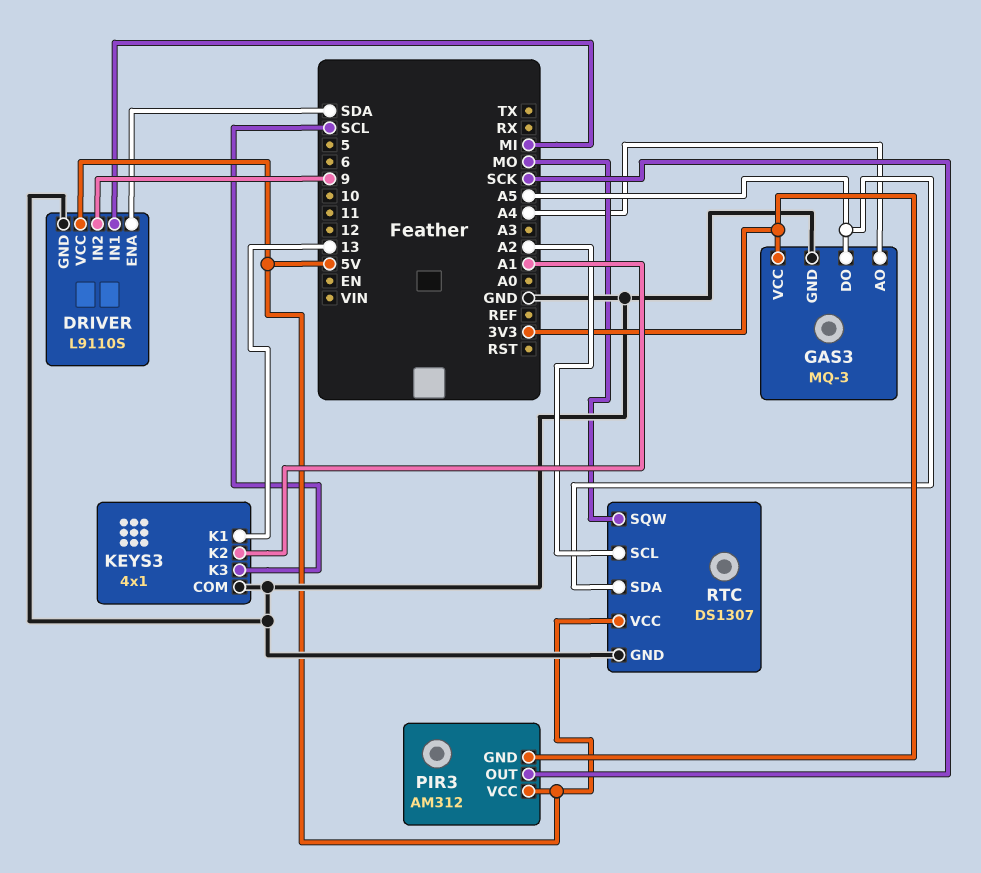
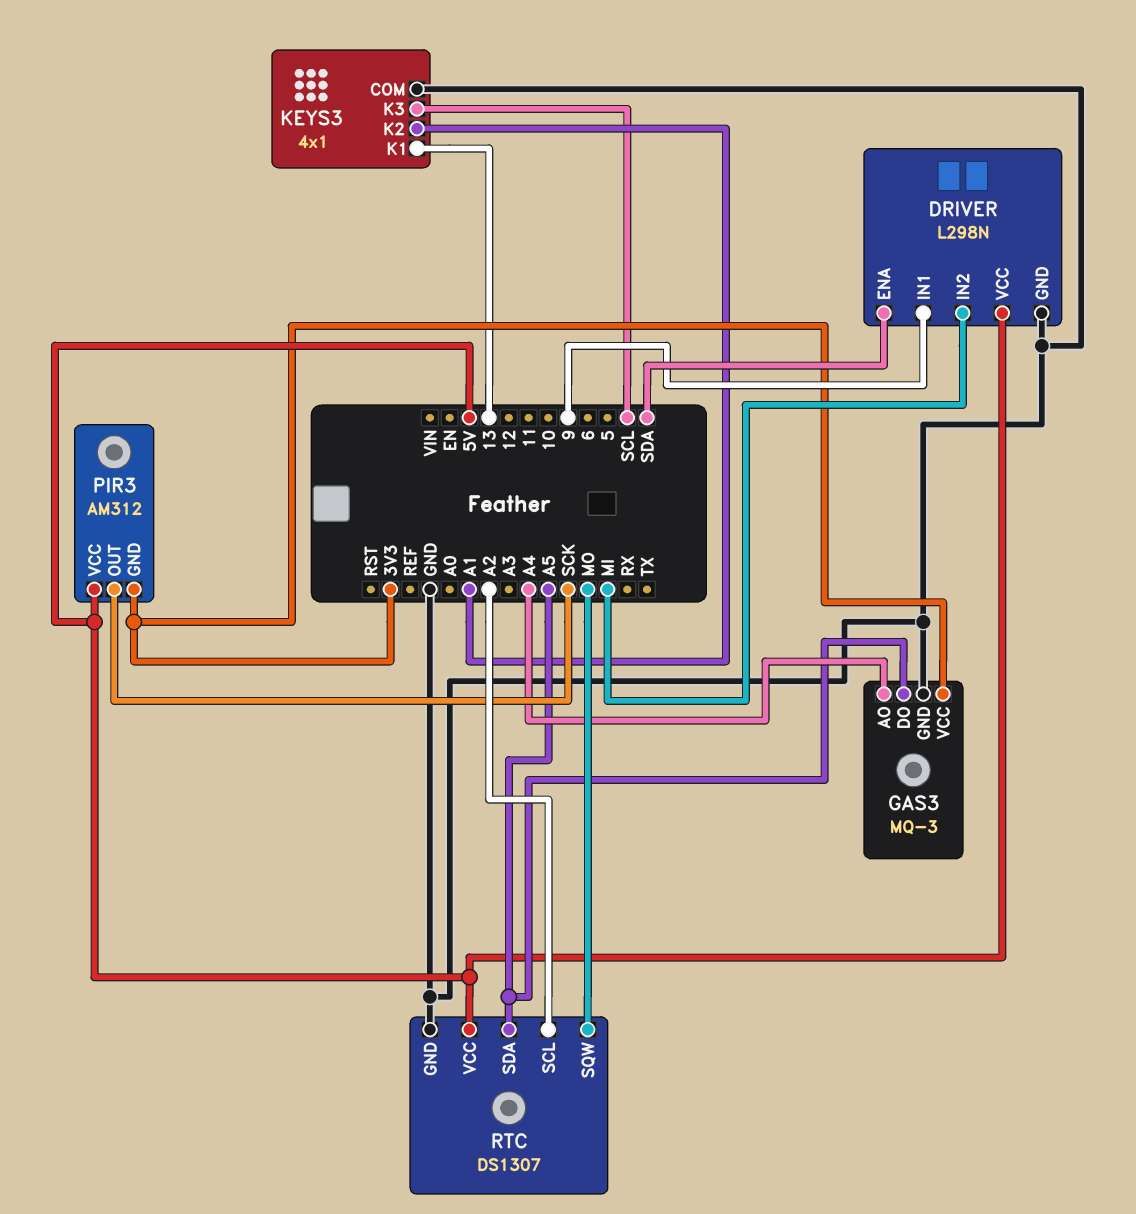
DRIVER: L9110S -> L298N
DRIVER pin IN1: MI -> 9
DRIVER pin IN2: 9 -> MI

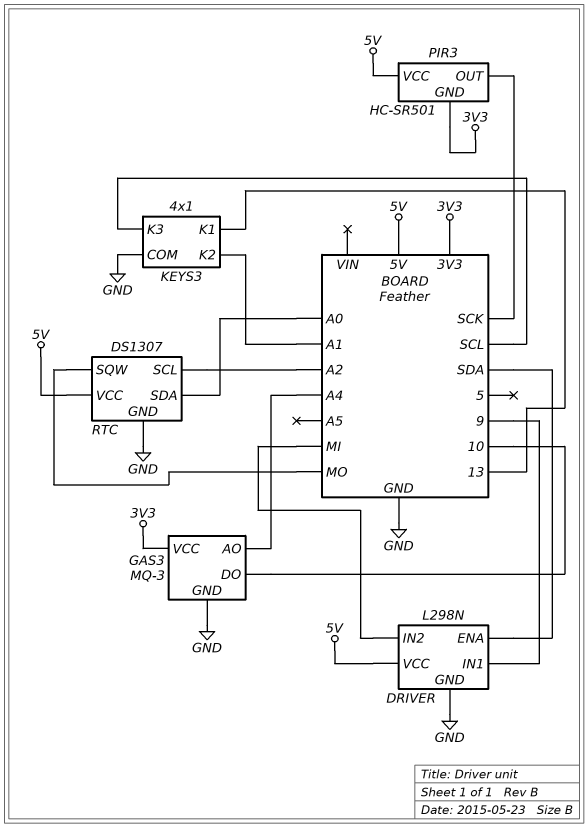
GAS3 pin DO: A5 -> 10
PIR3: AM312 -> HC-SR501
RTC pin SDA: A5 -> A0

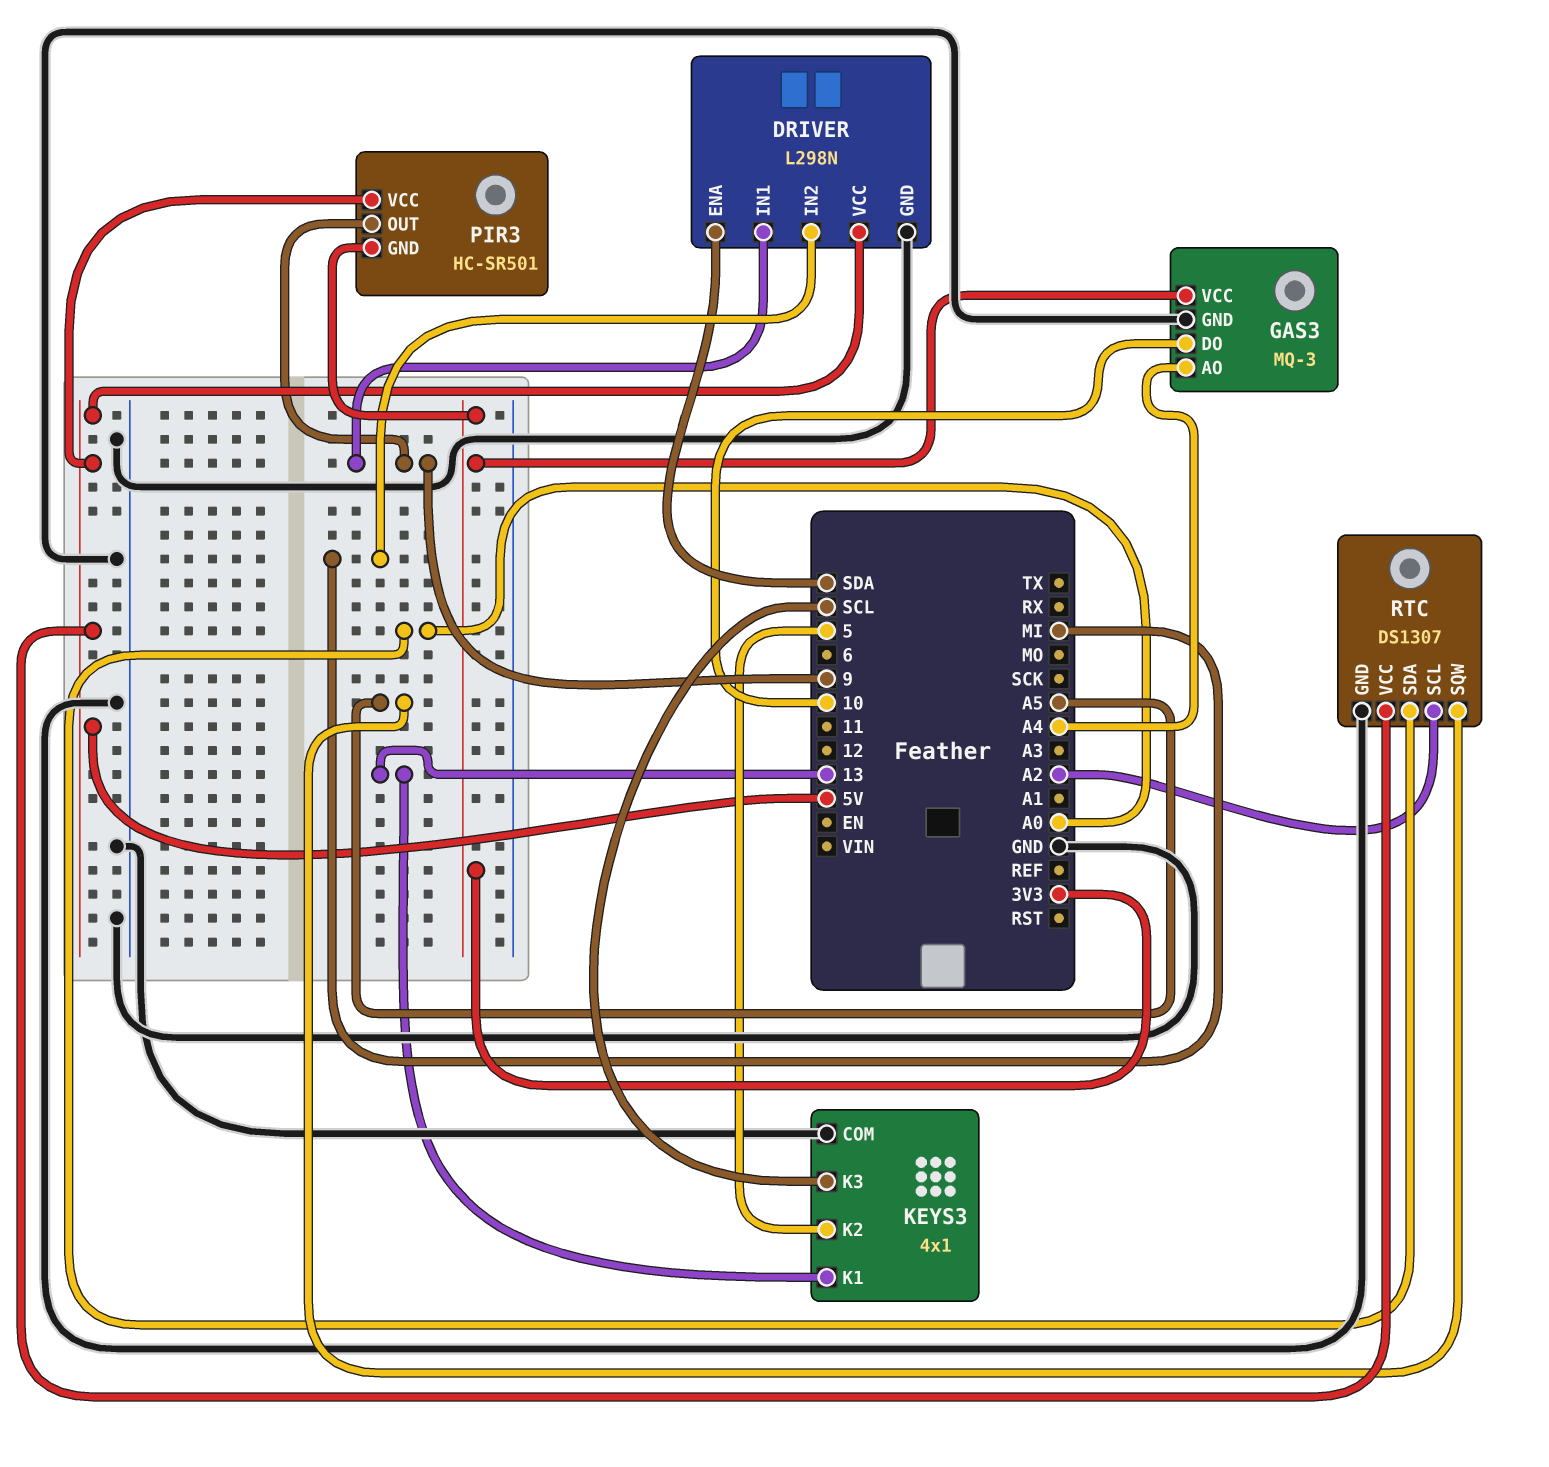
KEYS3 pin K2: A1 -> 5
PIR3 pin OUT: SCK -> 9
RTC pin SQW: MO -> A5

